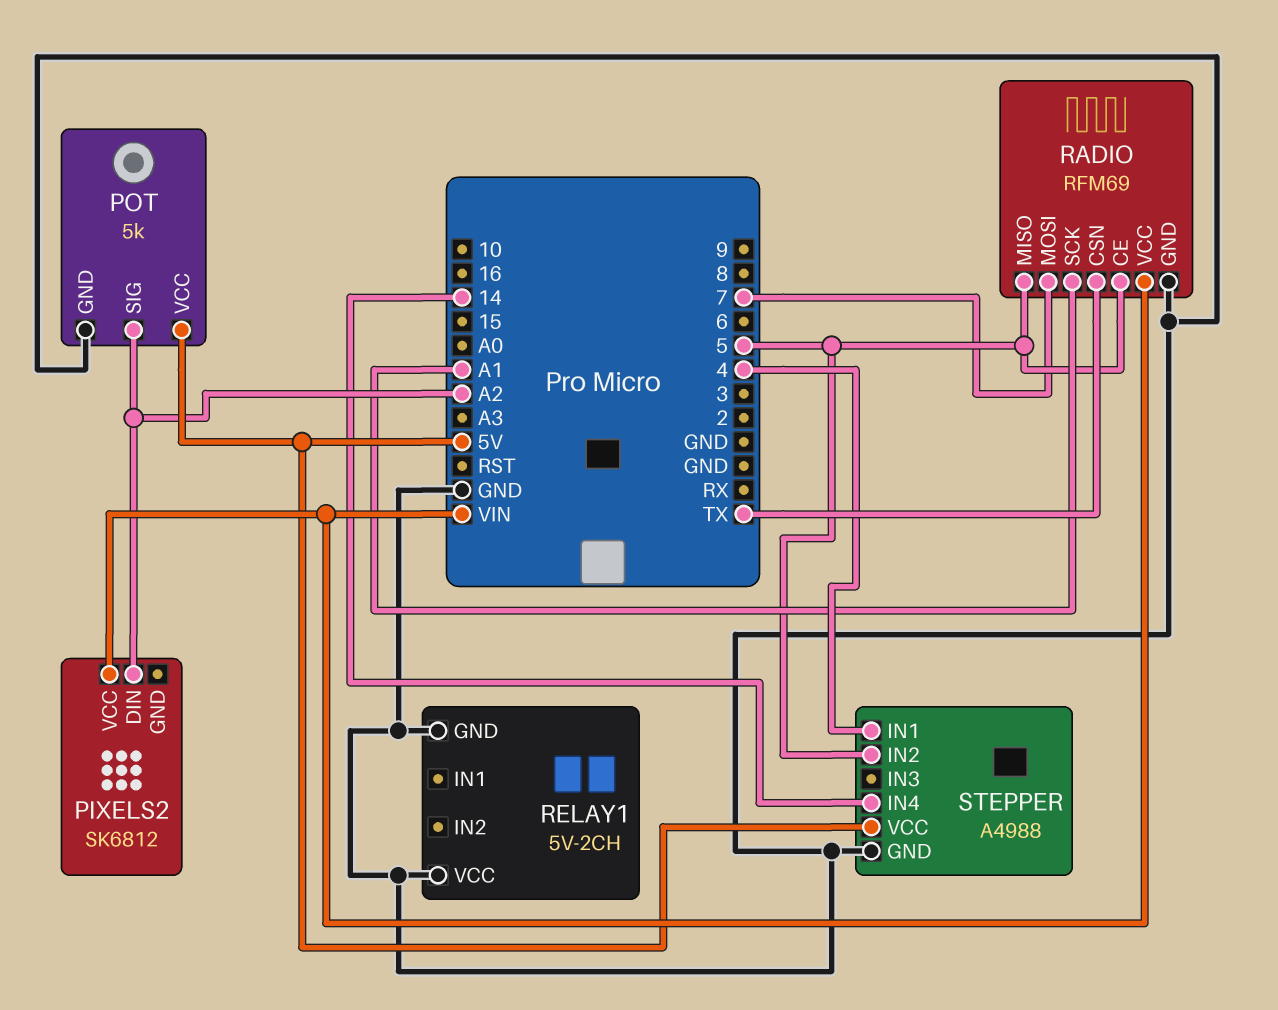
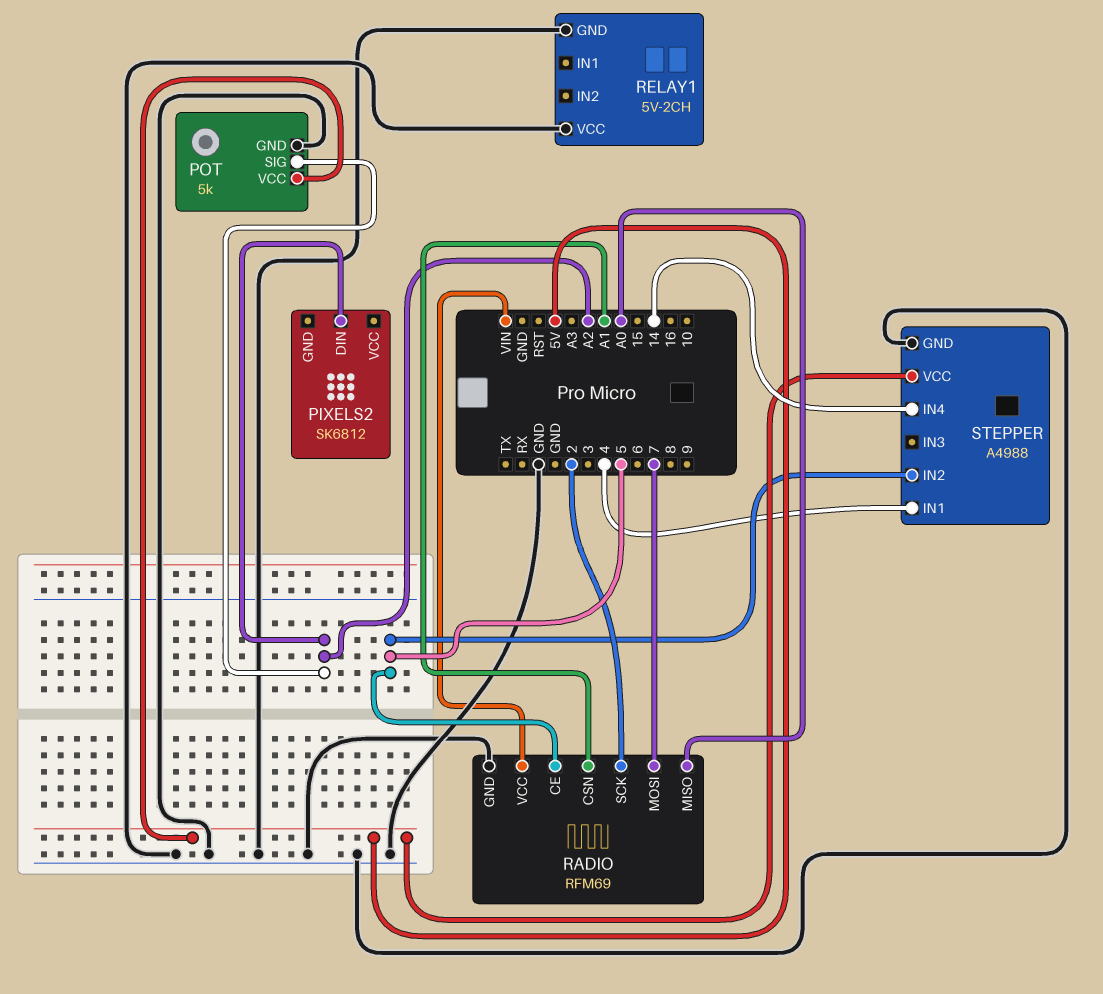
PIXELS2 pin VCC: VIN -> none
RADIO pin CSN: TX -> A1
RADIO pin MISO: 5 -> A0
RADIO pin SCK: A1 -> 2

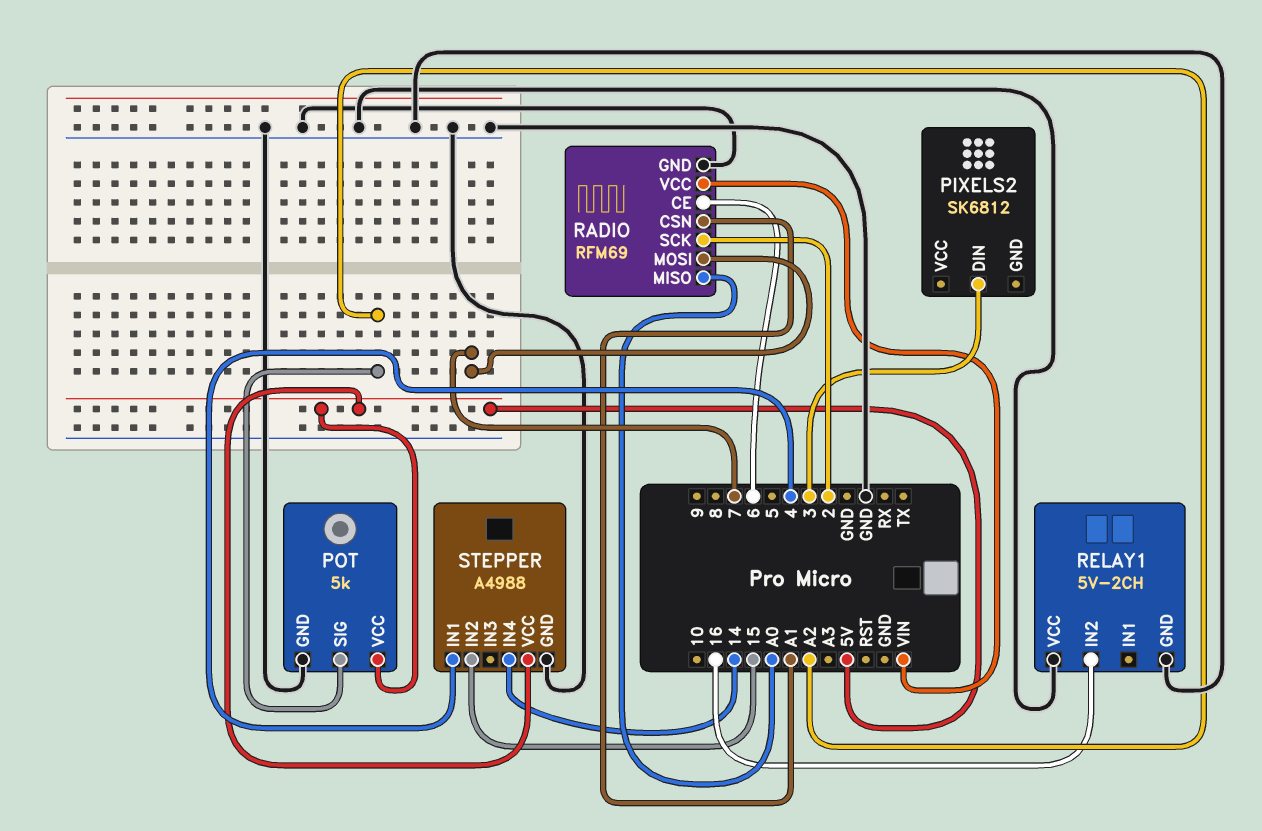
PIXELS2 pin DIN: A2 -> 3
RADIO pin CE: 5 -> 6
RELAY1 pin IN2: none -> 16
STEPPER pin IN2: 5 -> 15

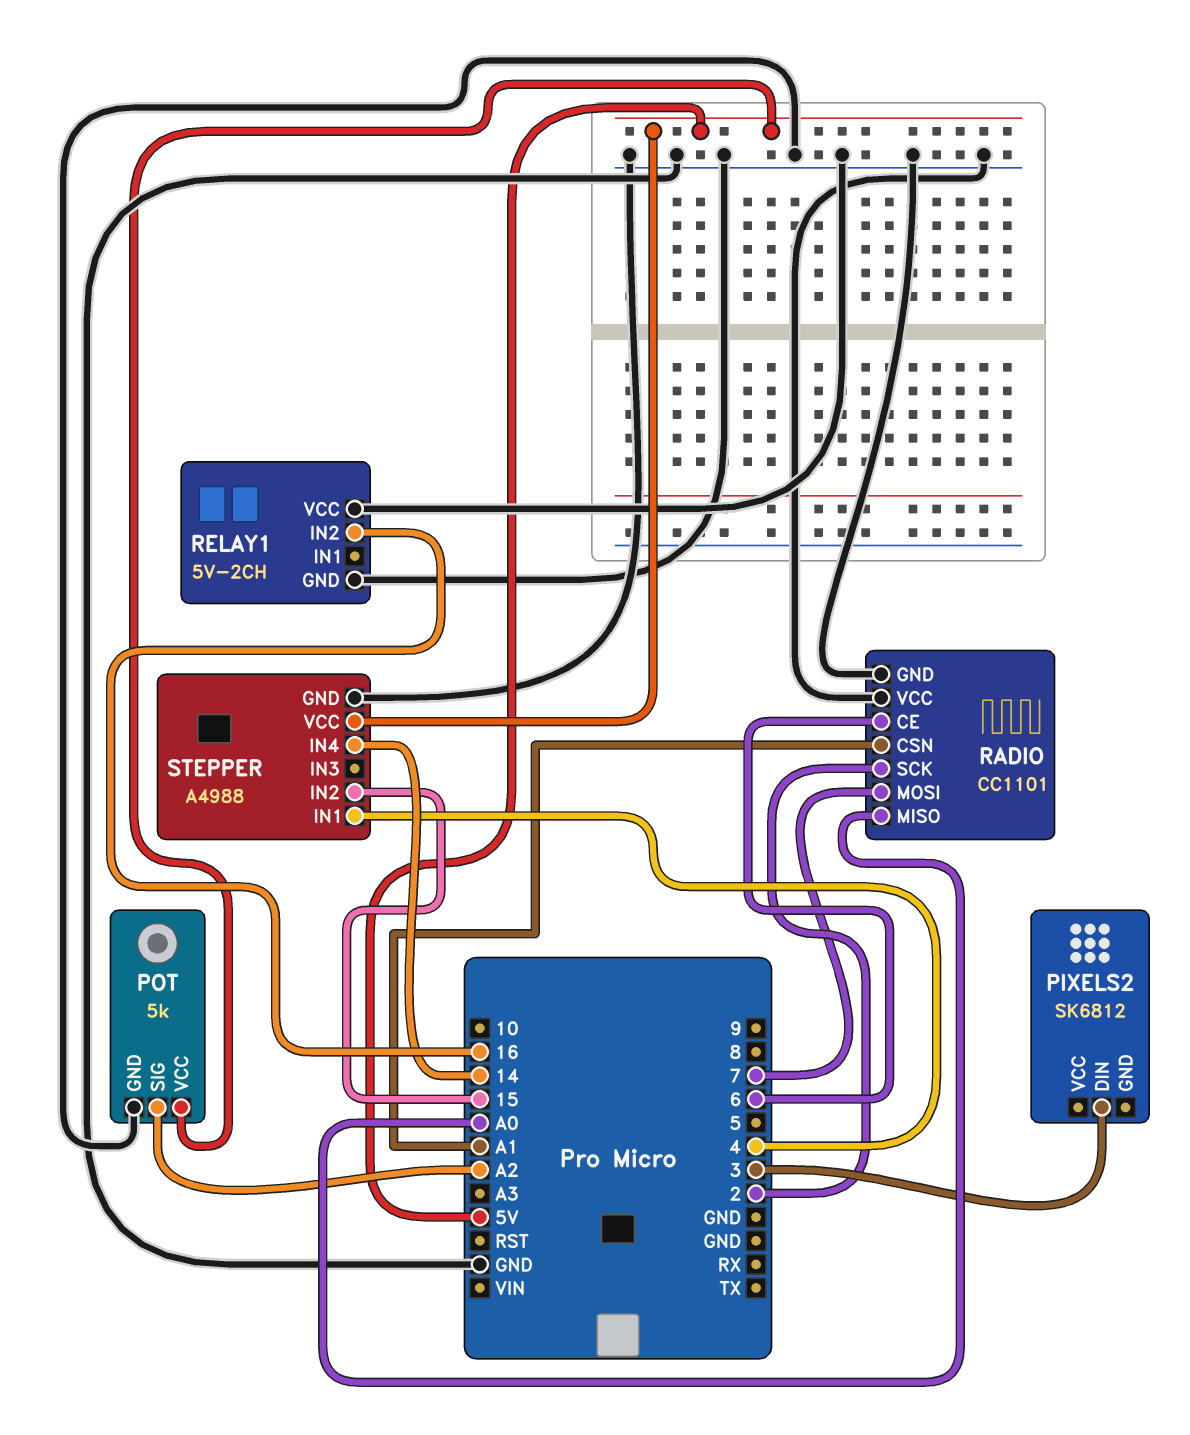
RADIO: RFM69 -> CC1101
RADIO pin VCC: VIN -> GND

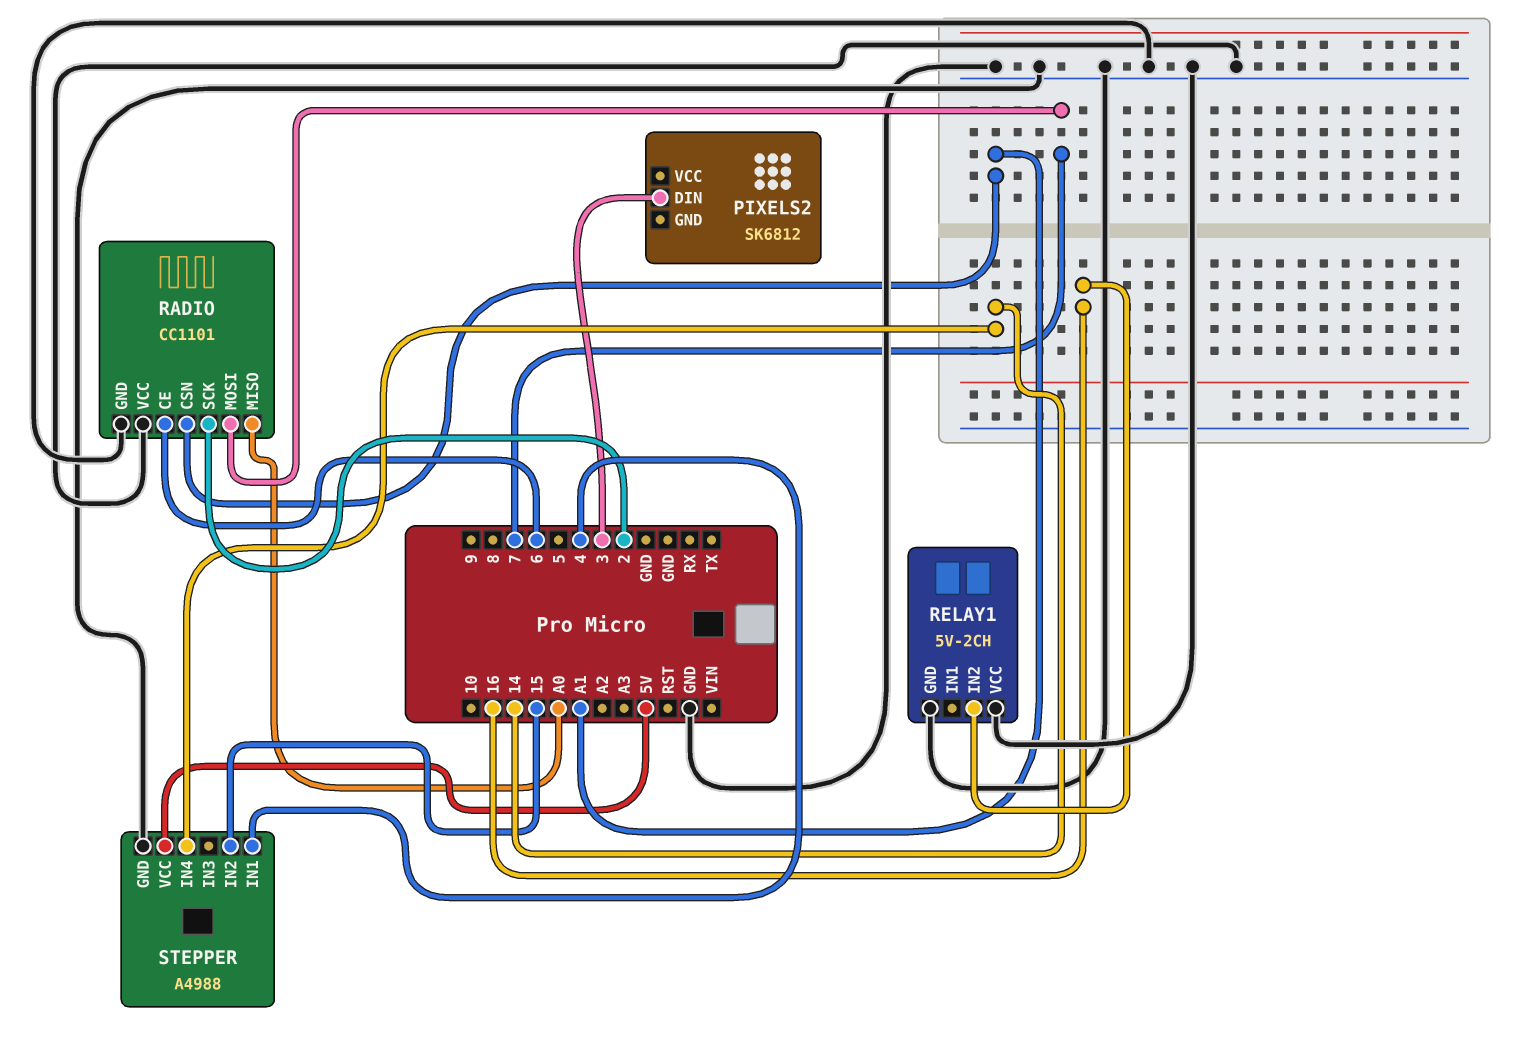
POT: 5k -> none
POT pin GND: GND -> none
POT pin SIG: A2 -> none
POT pin VCC: 5V -> none

